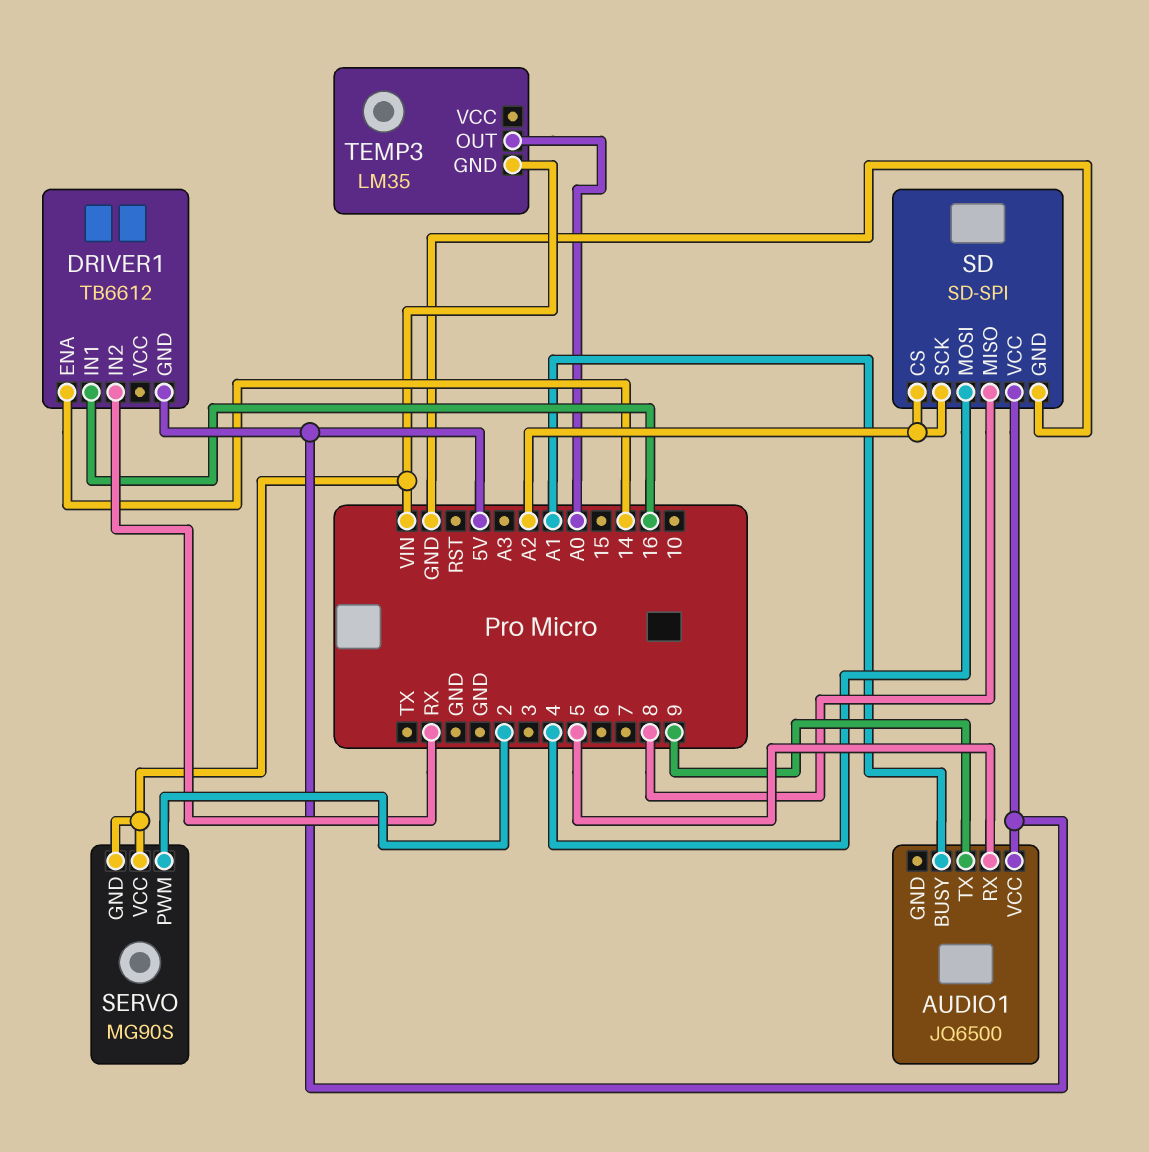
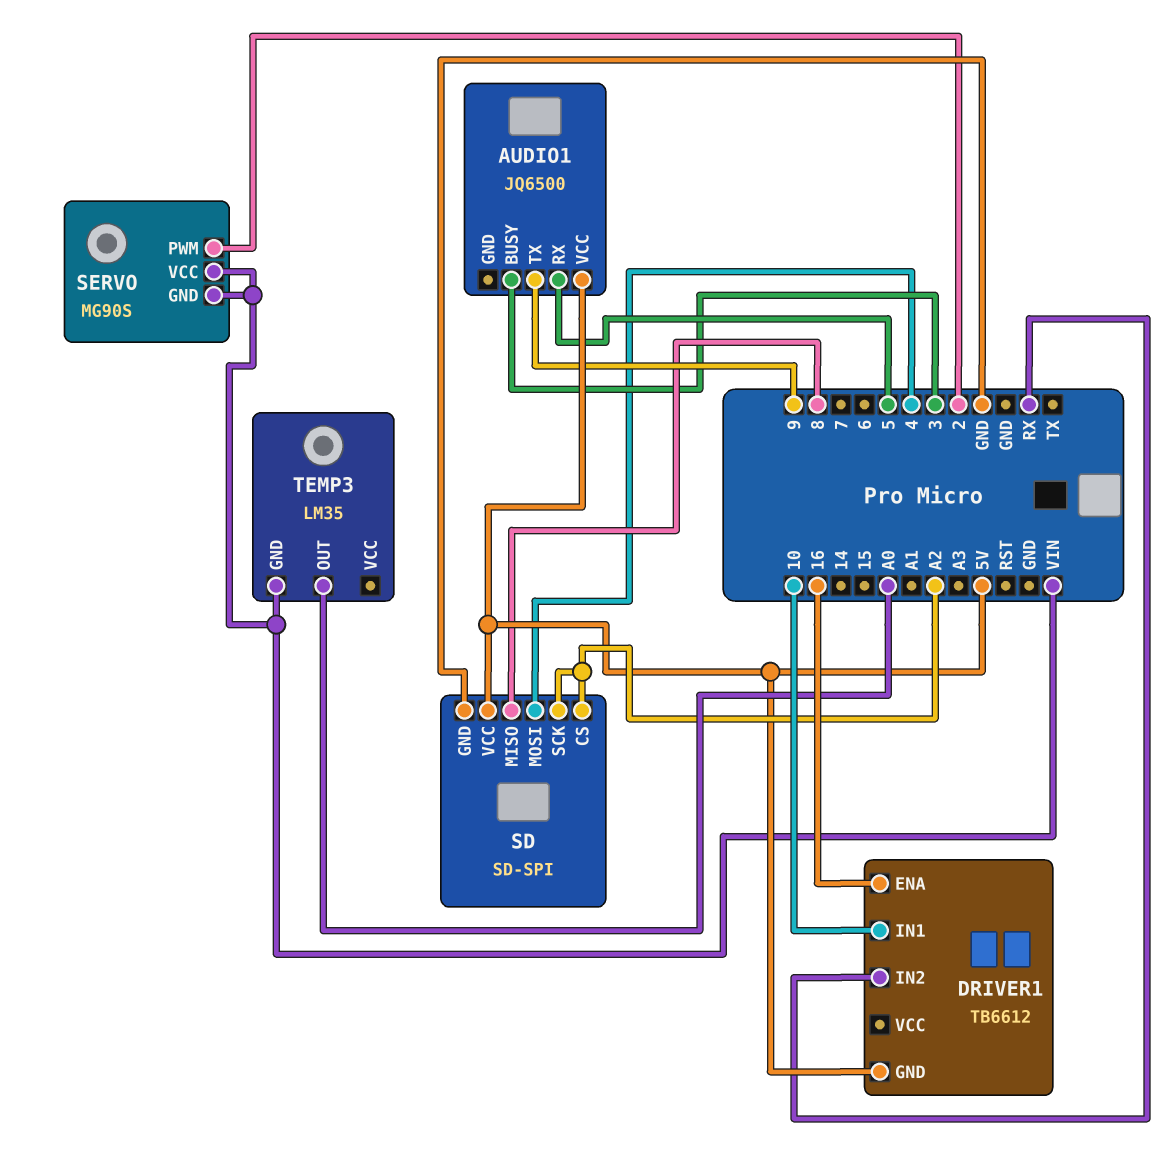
AUDIO1 pin BUSY: A1 -> 3
DRIVER1 pin ENA: 14 -> 16
DRIVER1 pin IN1: 16 -> 10

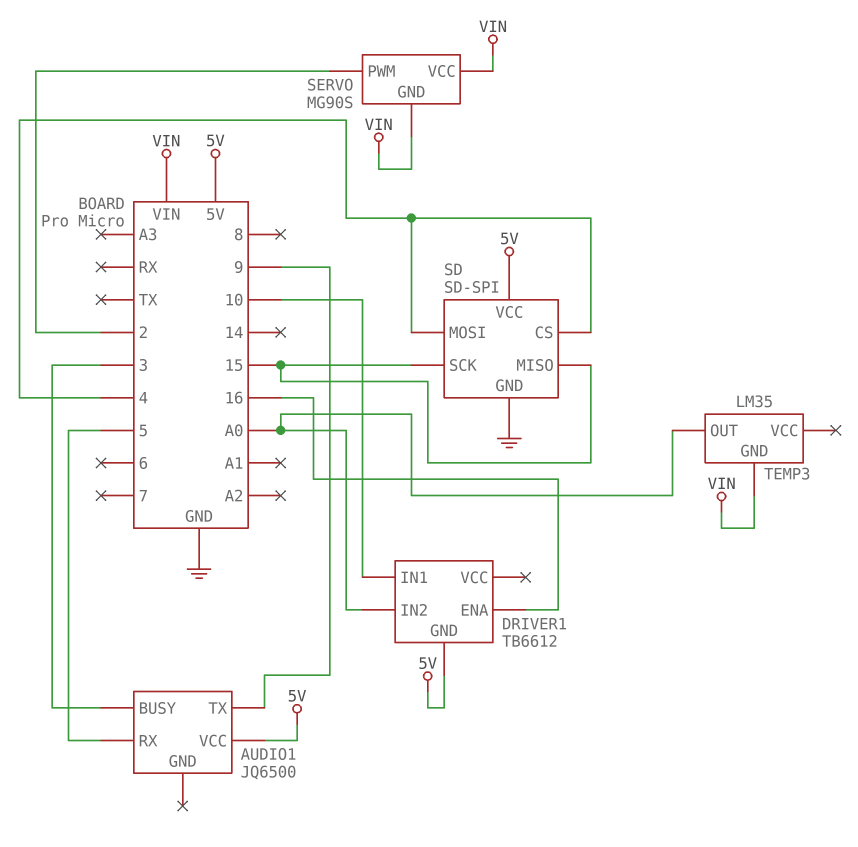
DRIVER1 pin IN2: RX -> A0
SD pin CS: A2 -> 4
SD pin MISO: 8 -> 15
SD pin SCK: A2 -> 15

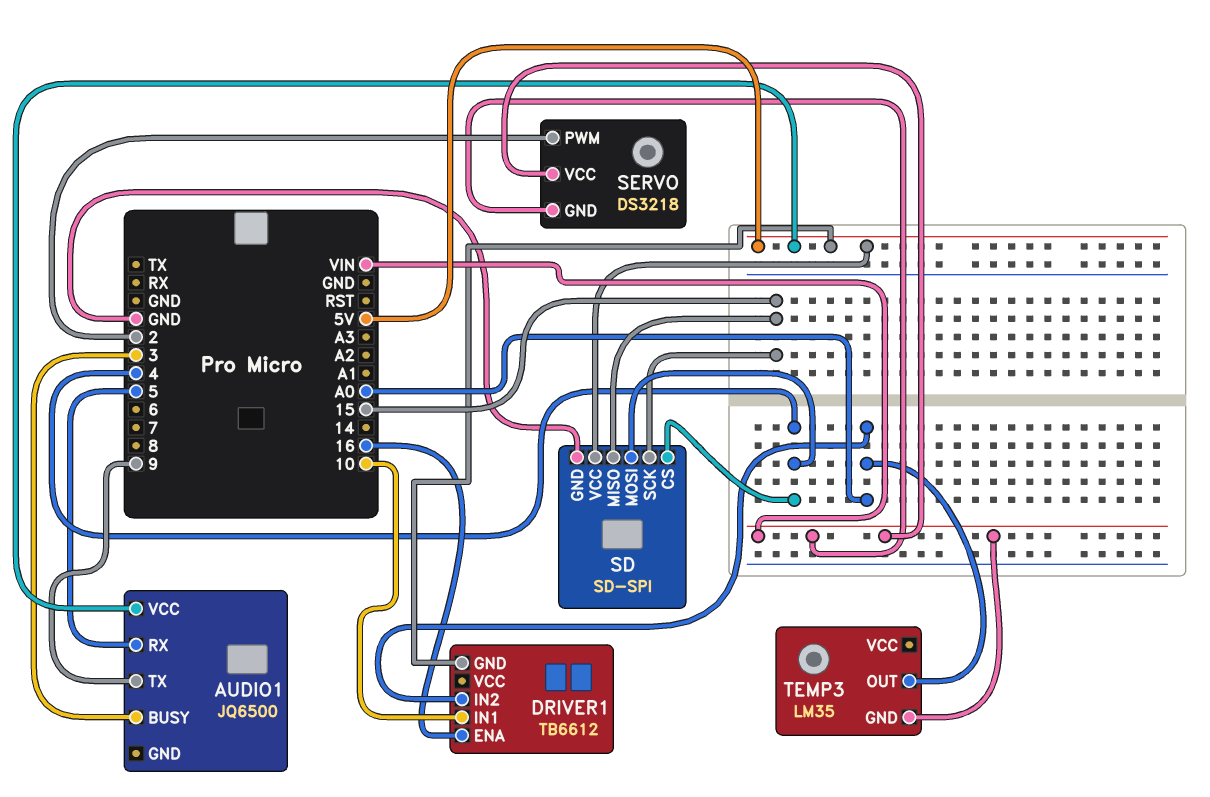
SERVO: MG90S -> DS3218

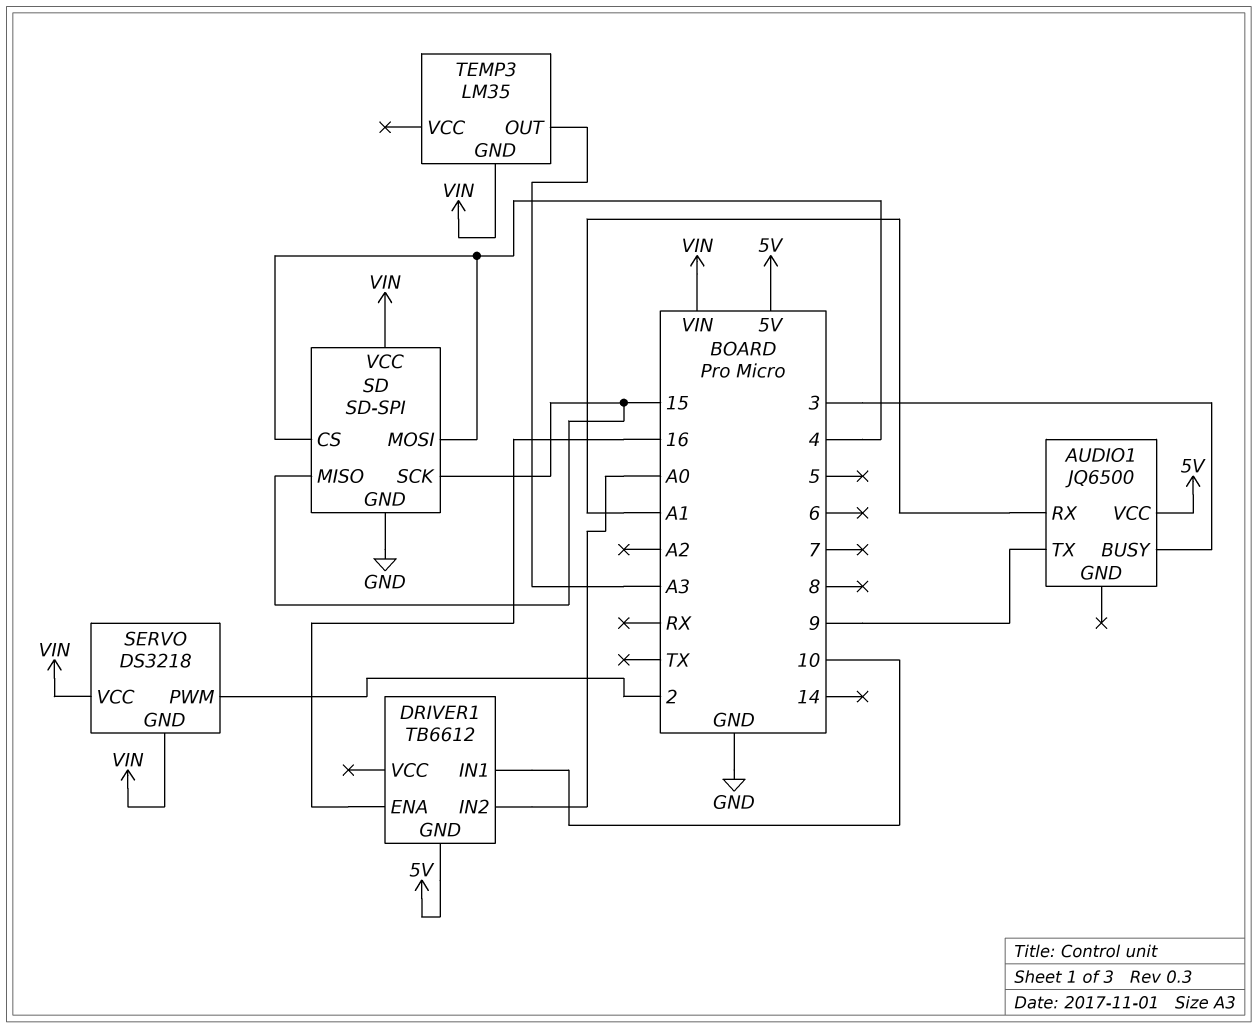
AUDIO1 pin RX: 5 -> A1
SD pin VCC: 5V -> VIN
TEMP3 pin OUT: A0 -> A3

